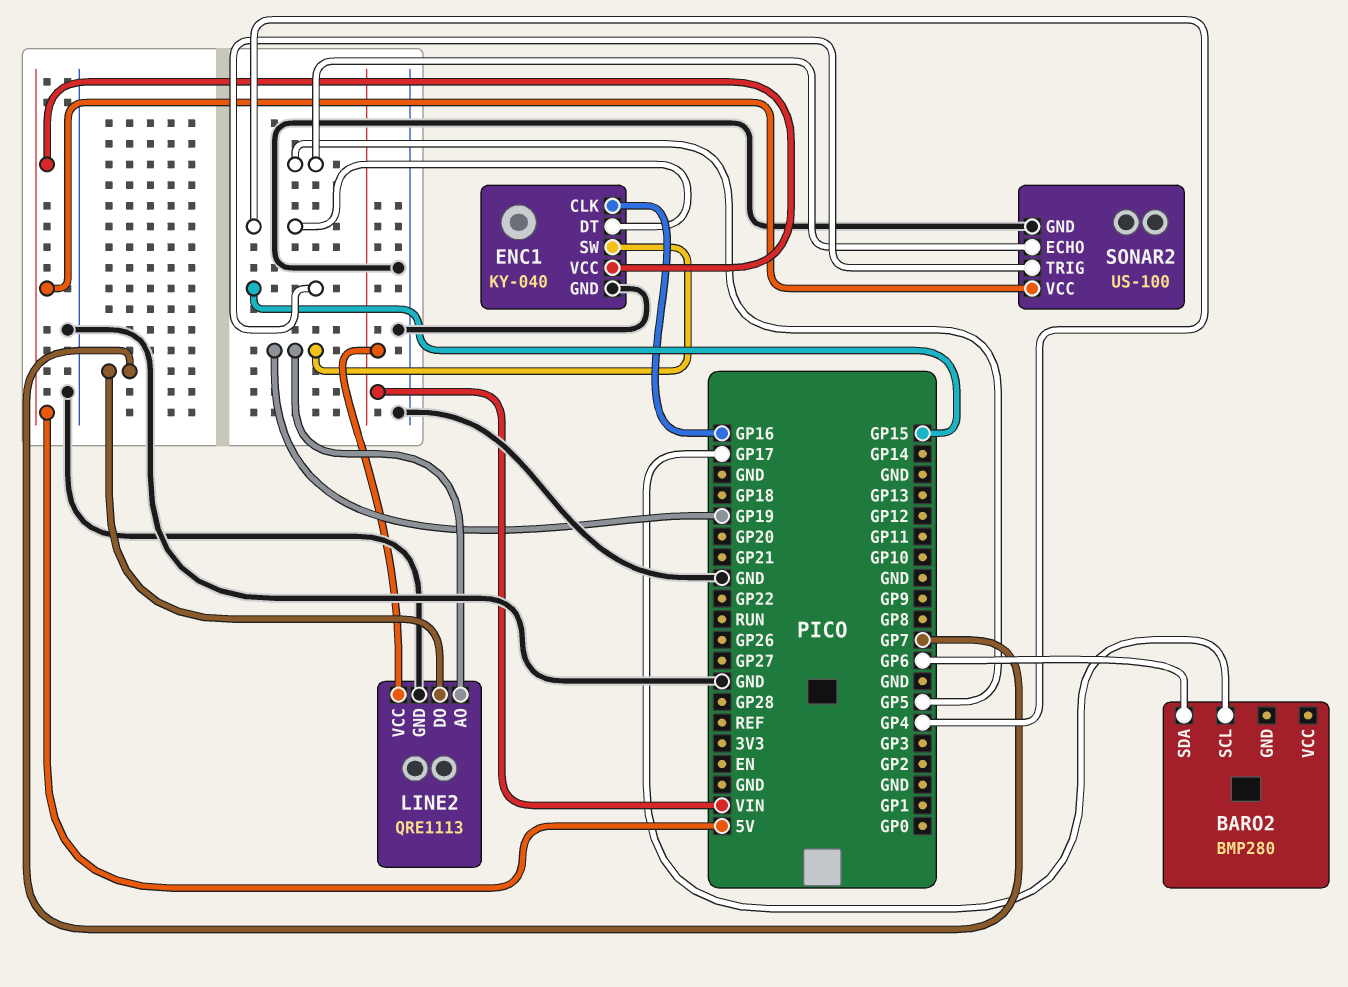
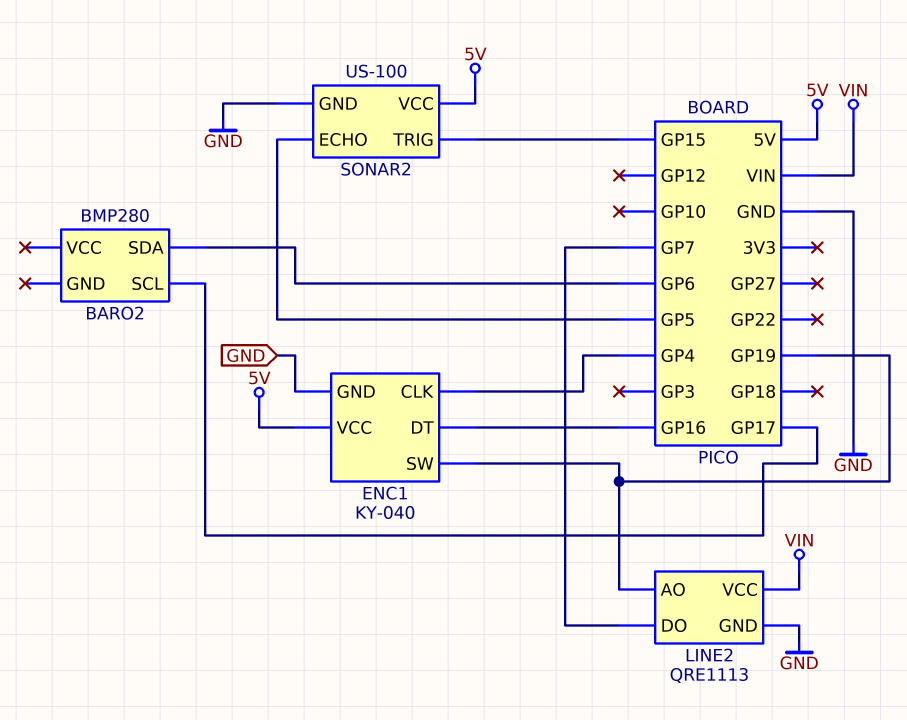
ENC1 pin CLK: GP16 -> GP4
ENC1 pin DT: GP4 -> GP16

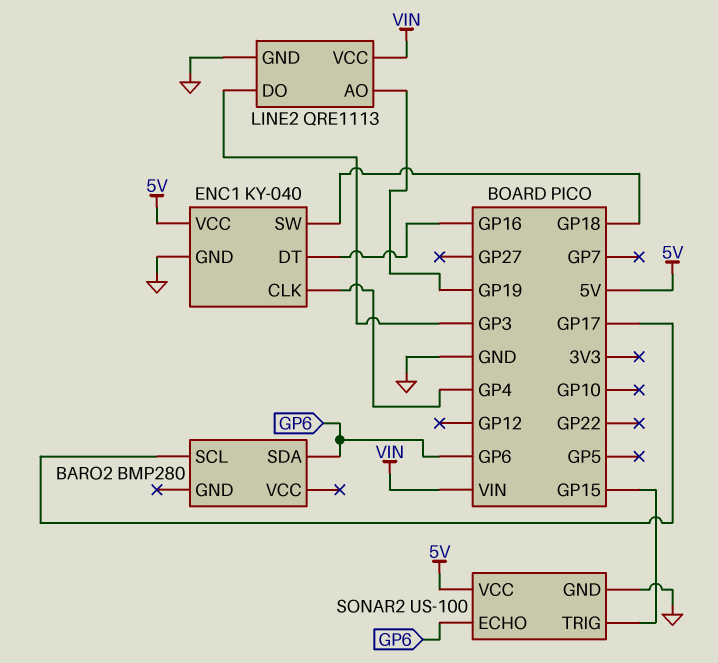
ENC1 pin SW: GP19 -> GP18
LINE2 pin DO: GP7 -> GP3
SONAR2 pin ECHO: GP5 -> GP6

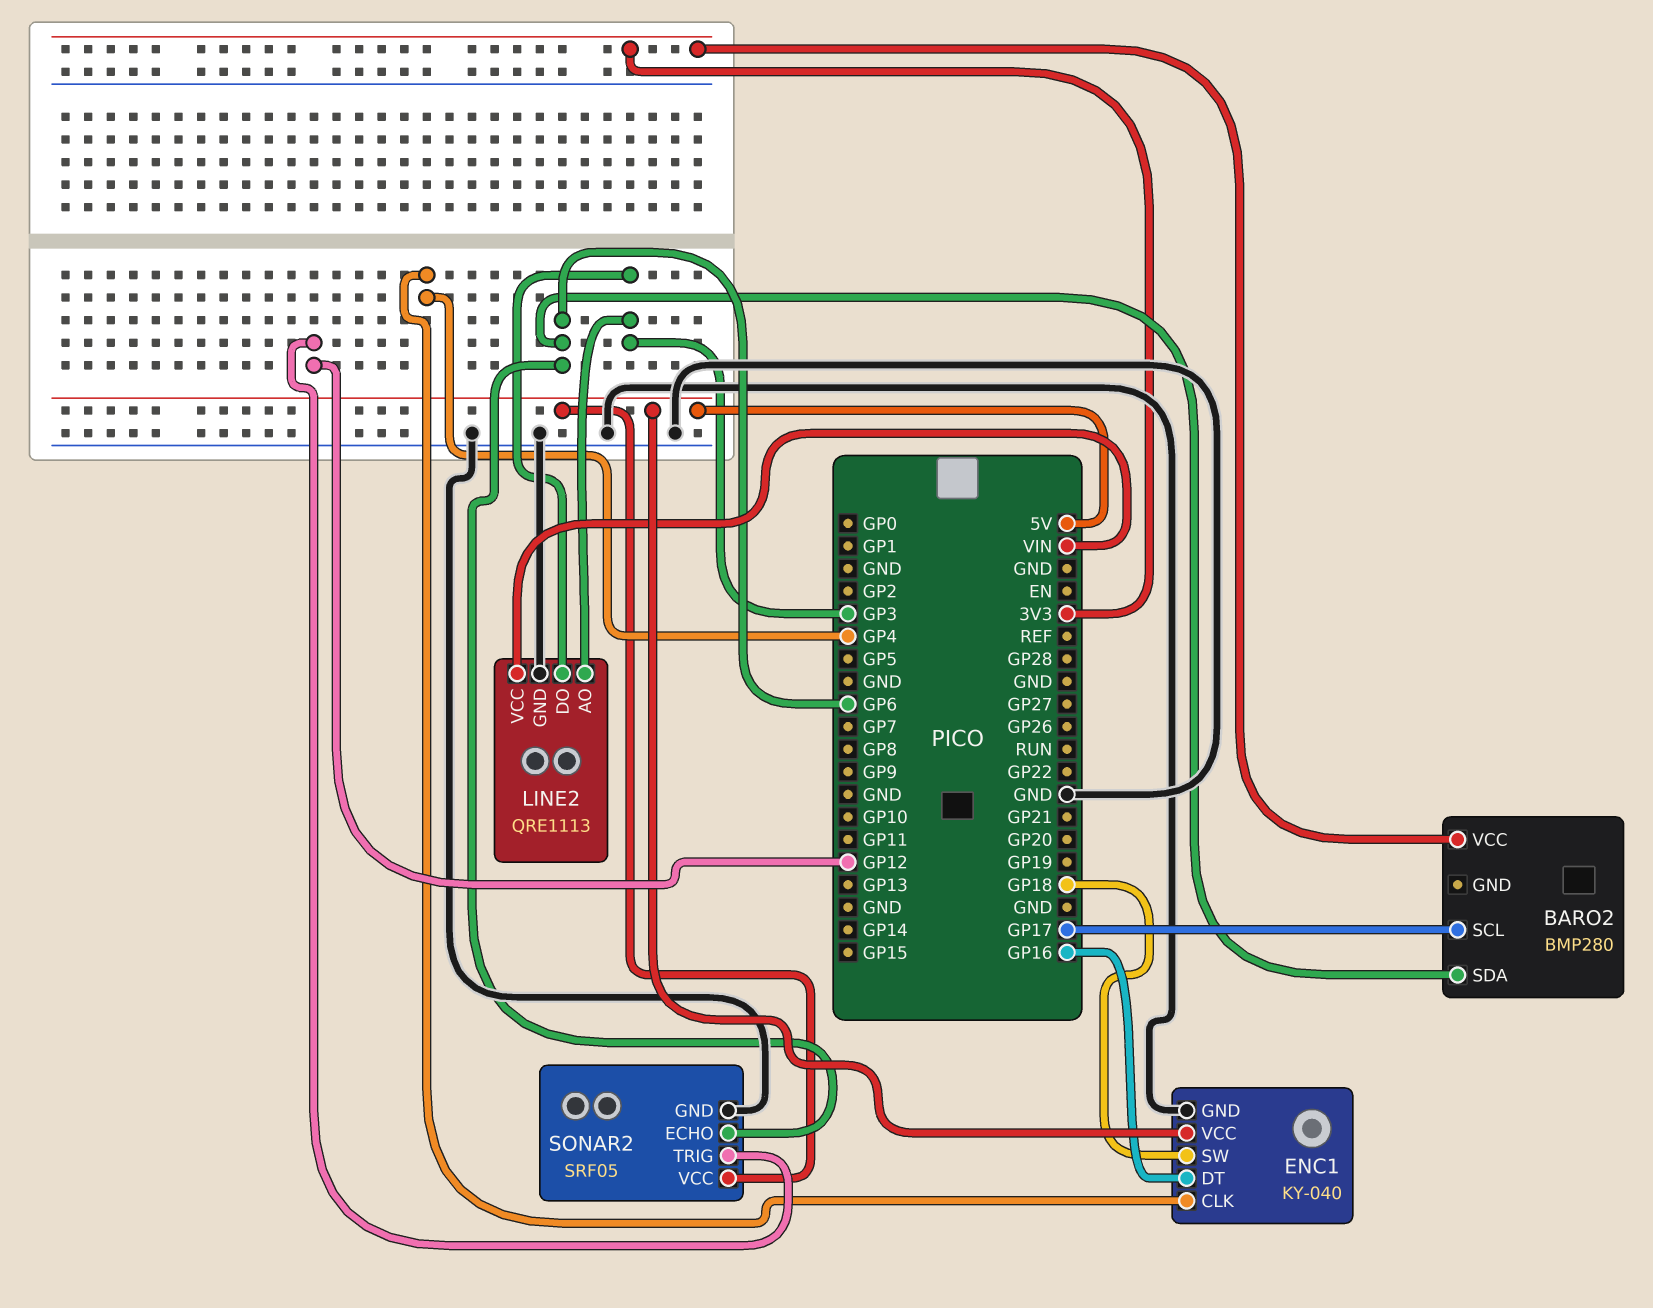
BARO2 pin VCC: none -> 3V3
LINE2 pin AO: GP19 -> GP3
SONAR2: US-100 -> SRF05
SONAR2 pin TRIG: GP15 -> GP12

